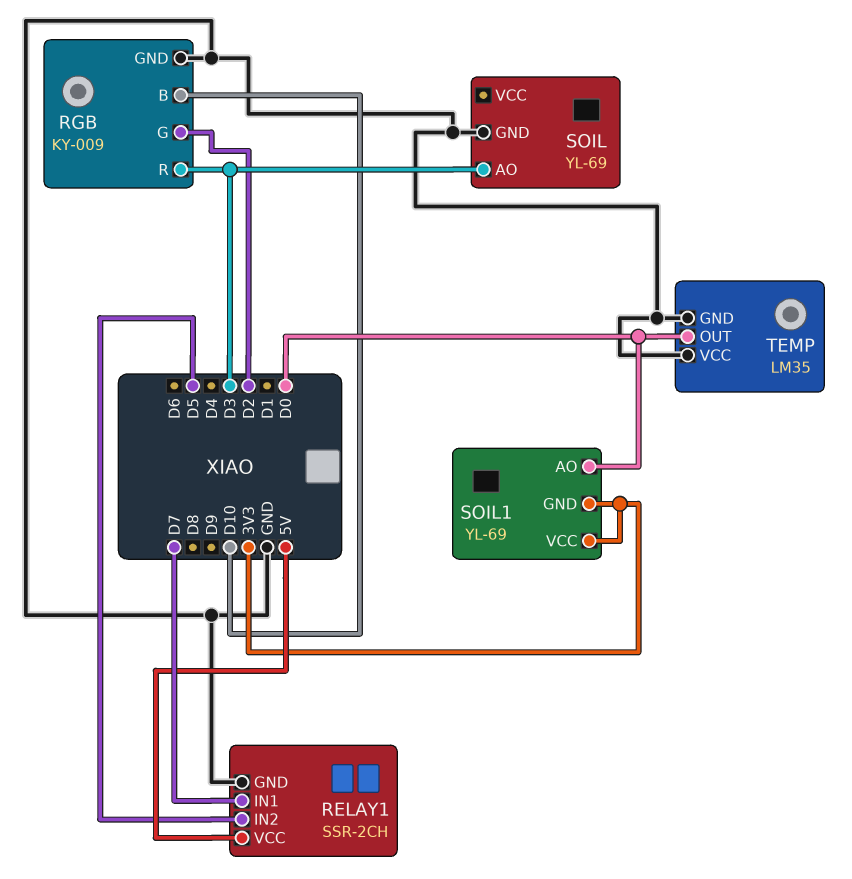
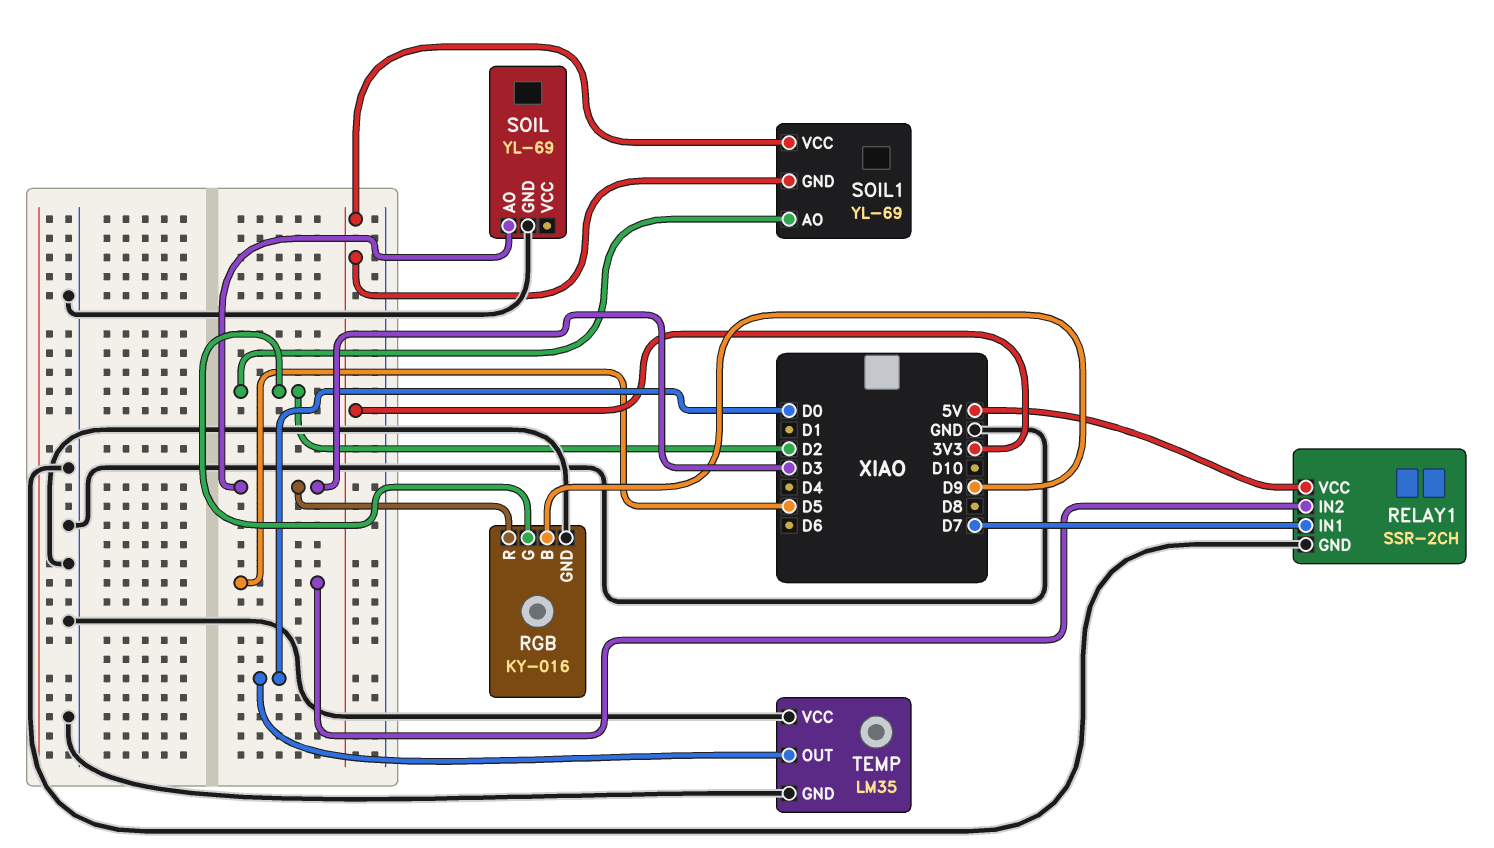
RGB: KY-009 -> KY-016
RGB pin B: D10 -> D9
SOIL1 pin AO: D0 -> D2

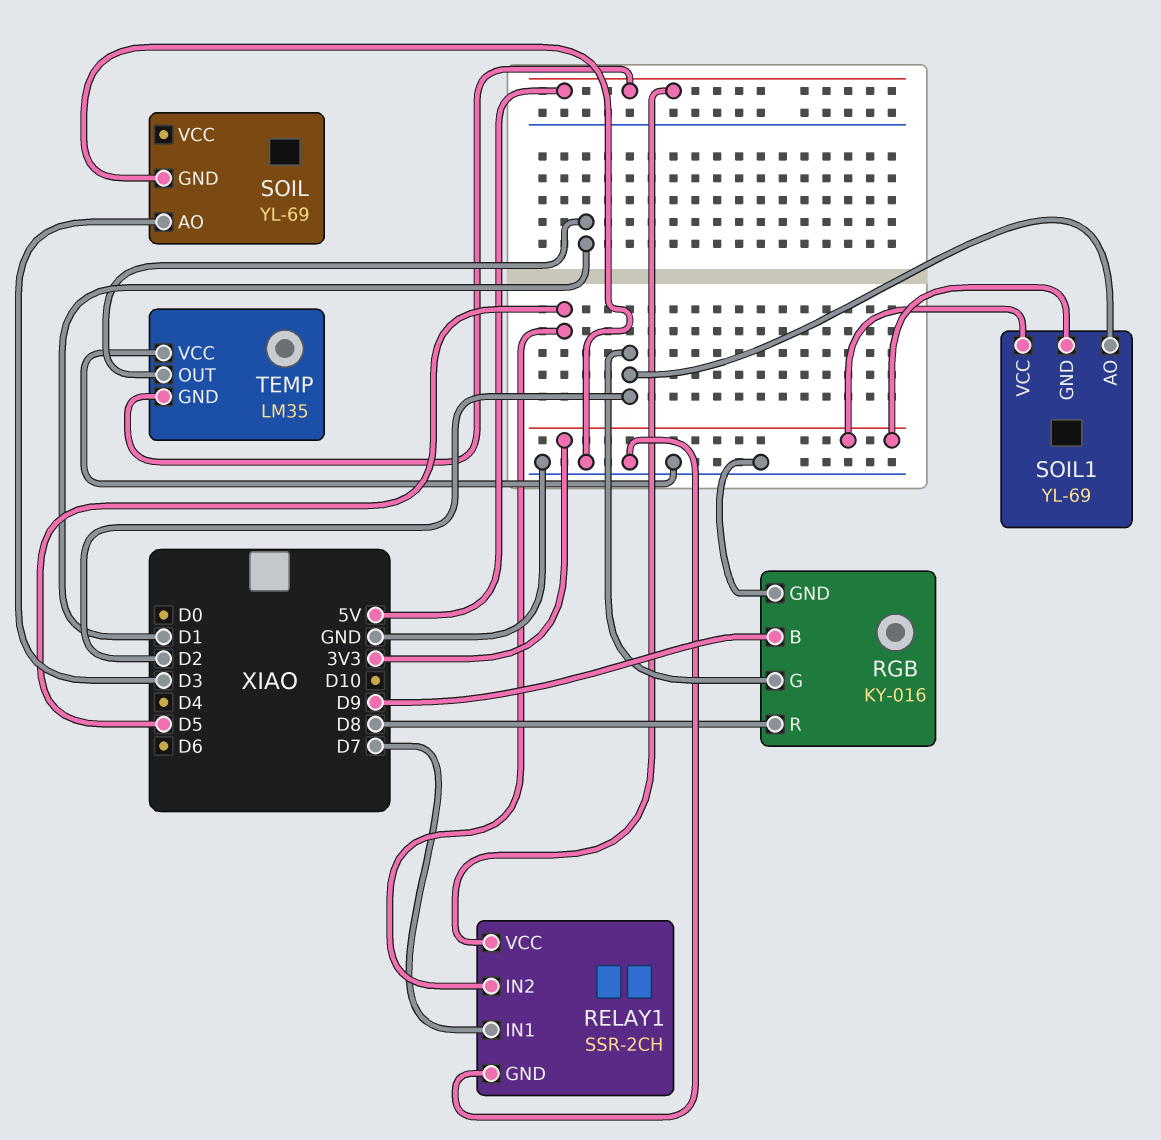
RGB pin R: D3 -> D8
TEMP pin GND: GND -> 5V
TEMP pin OUT: D0 -> D1

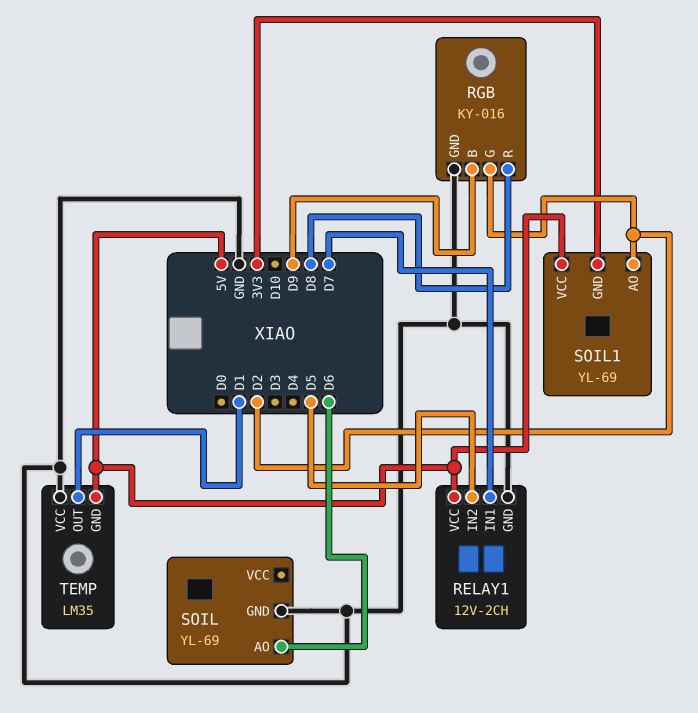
RELAY1: SSR-2CH -> 12V-2CH
SOIL pin AO: D3 -> D6
SOIL1 pin VCC: 3V3 -> 5V

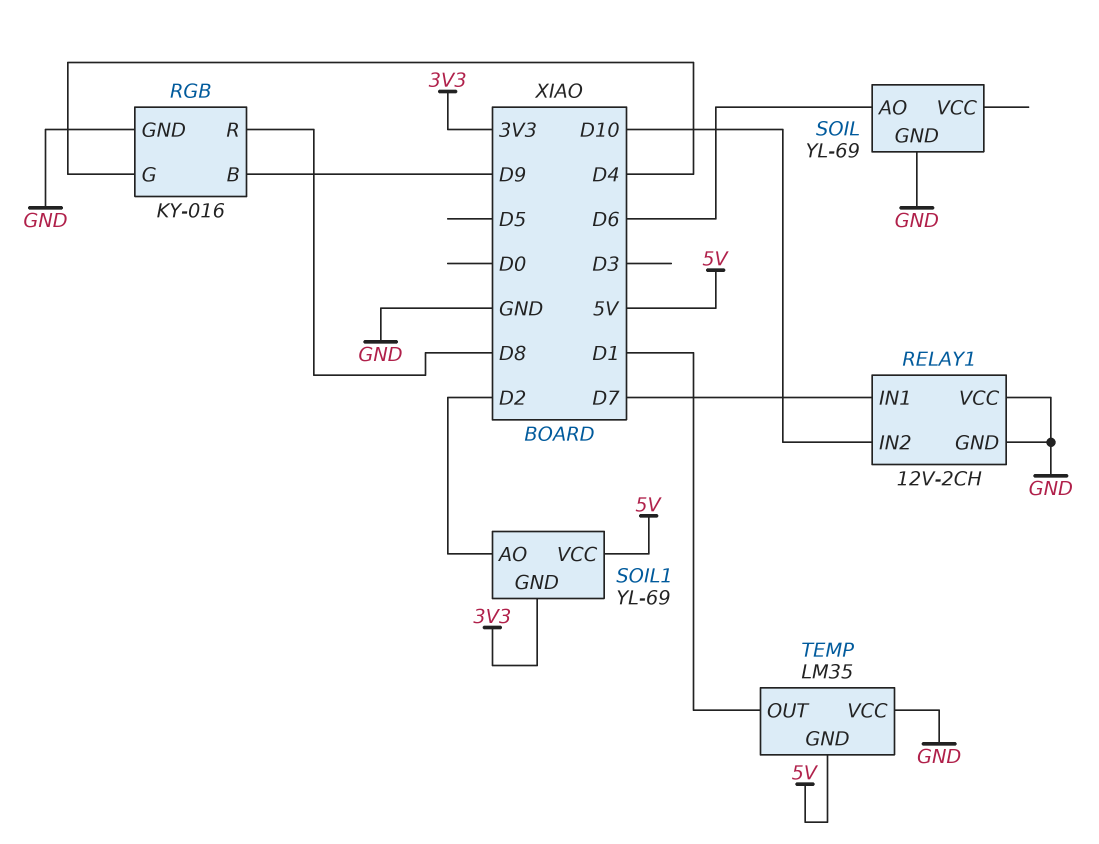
RELAY1 pin IN2: D5 -> D10
RELAY1 pin VCC: 5V -> GND
RGB pin G: D2 -> D4

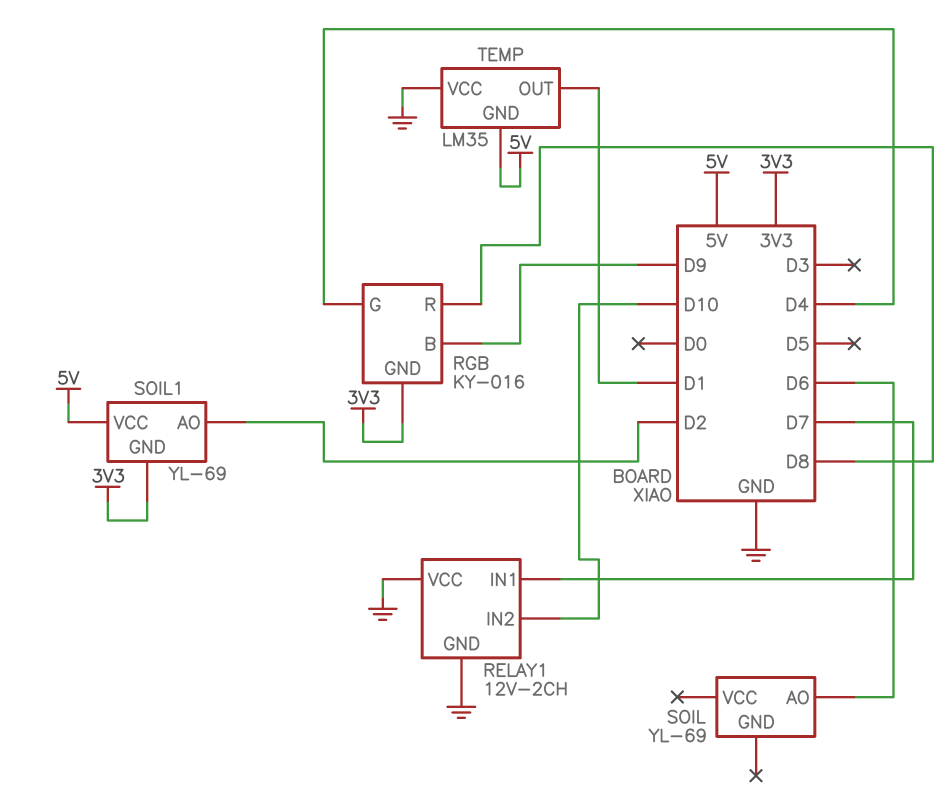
RGB pin GND: GND -> 3V3
SOIL pin GND: GND -> none

